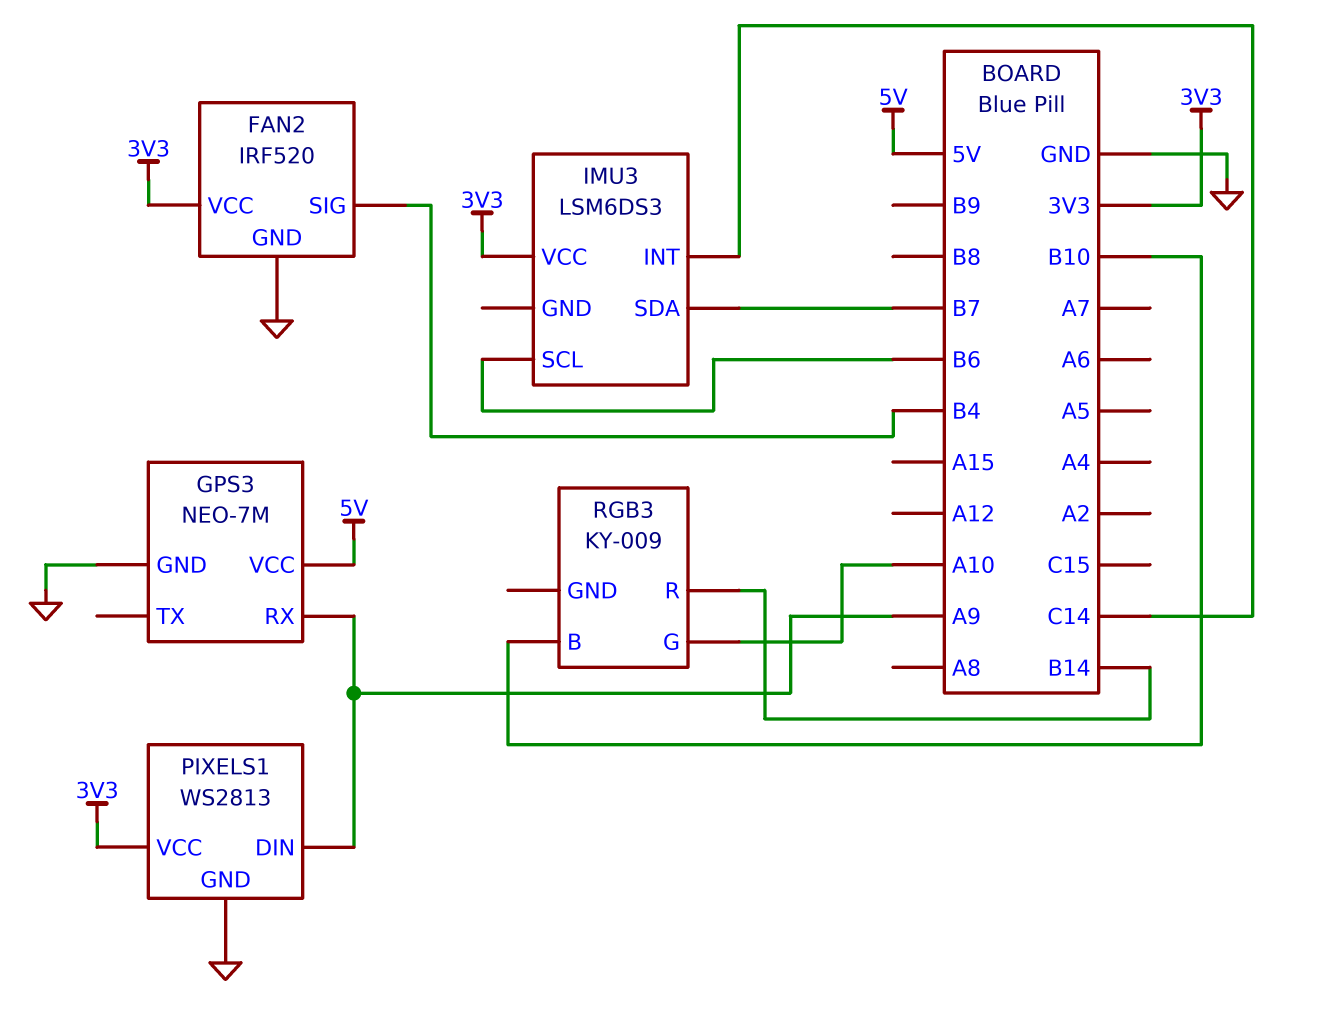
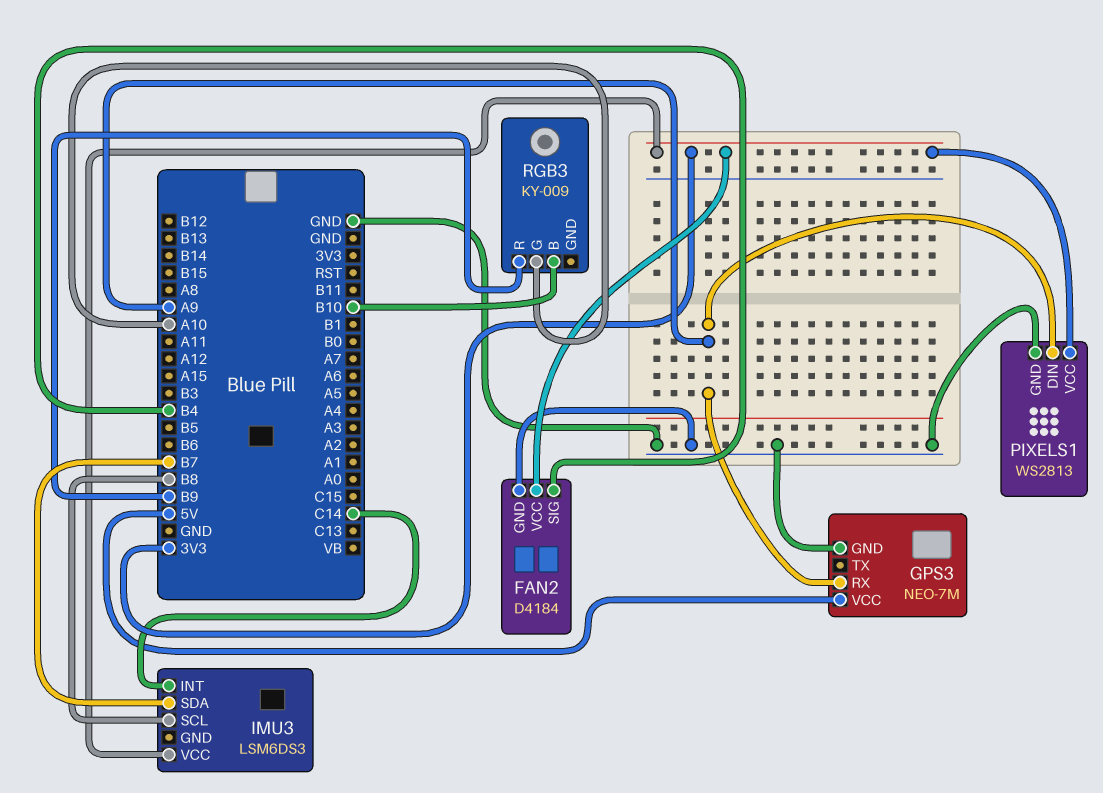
FAN2: IRF520 -> D4184
IMU3 pin SCL: B6 -> B8
RGB3 pin R: B14 -> B9

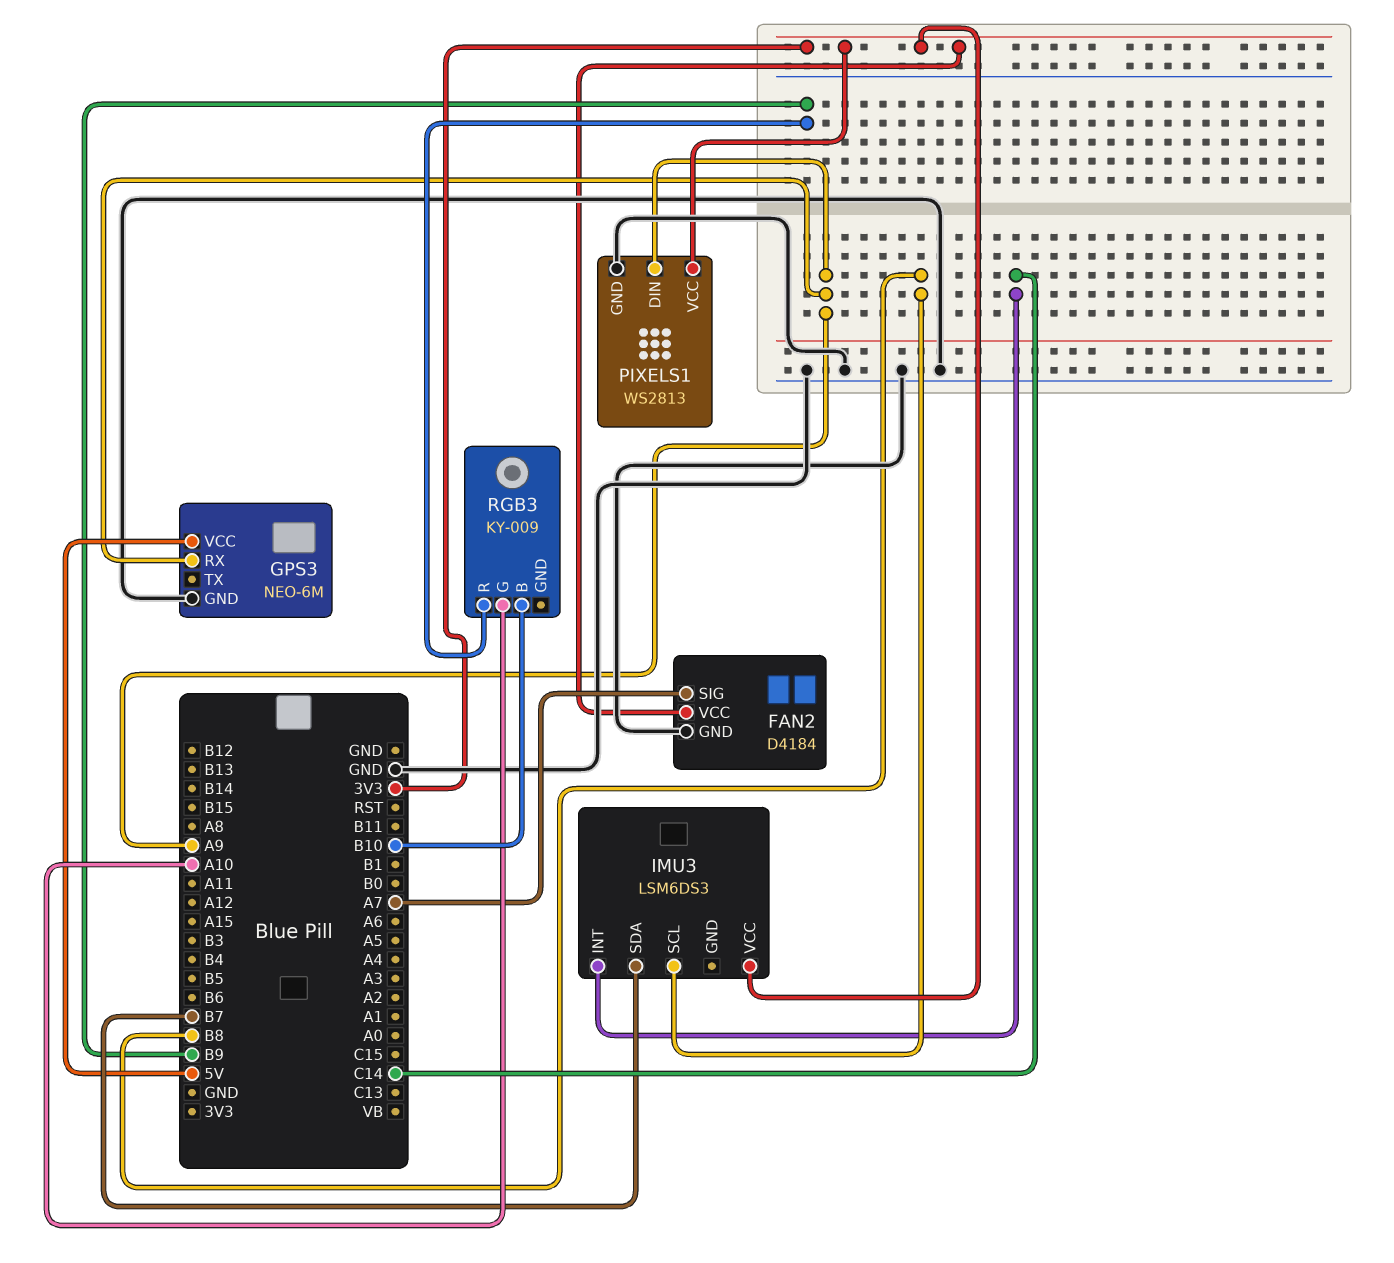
FAN2 pin SIG: B4 -> A7
GPS3: NEO-7M -> NEO-6M

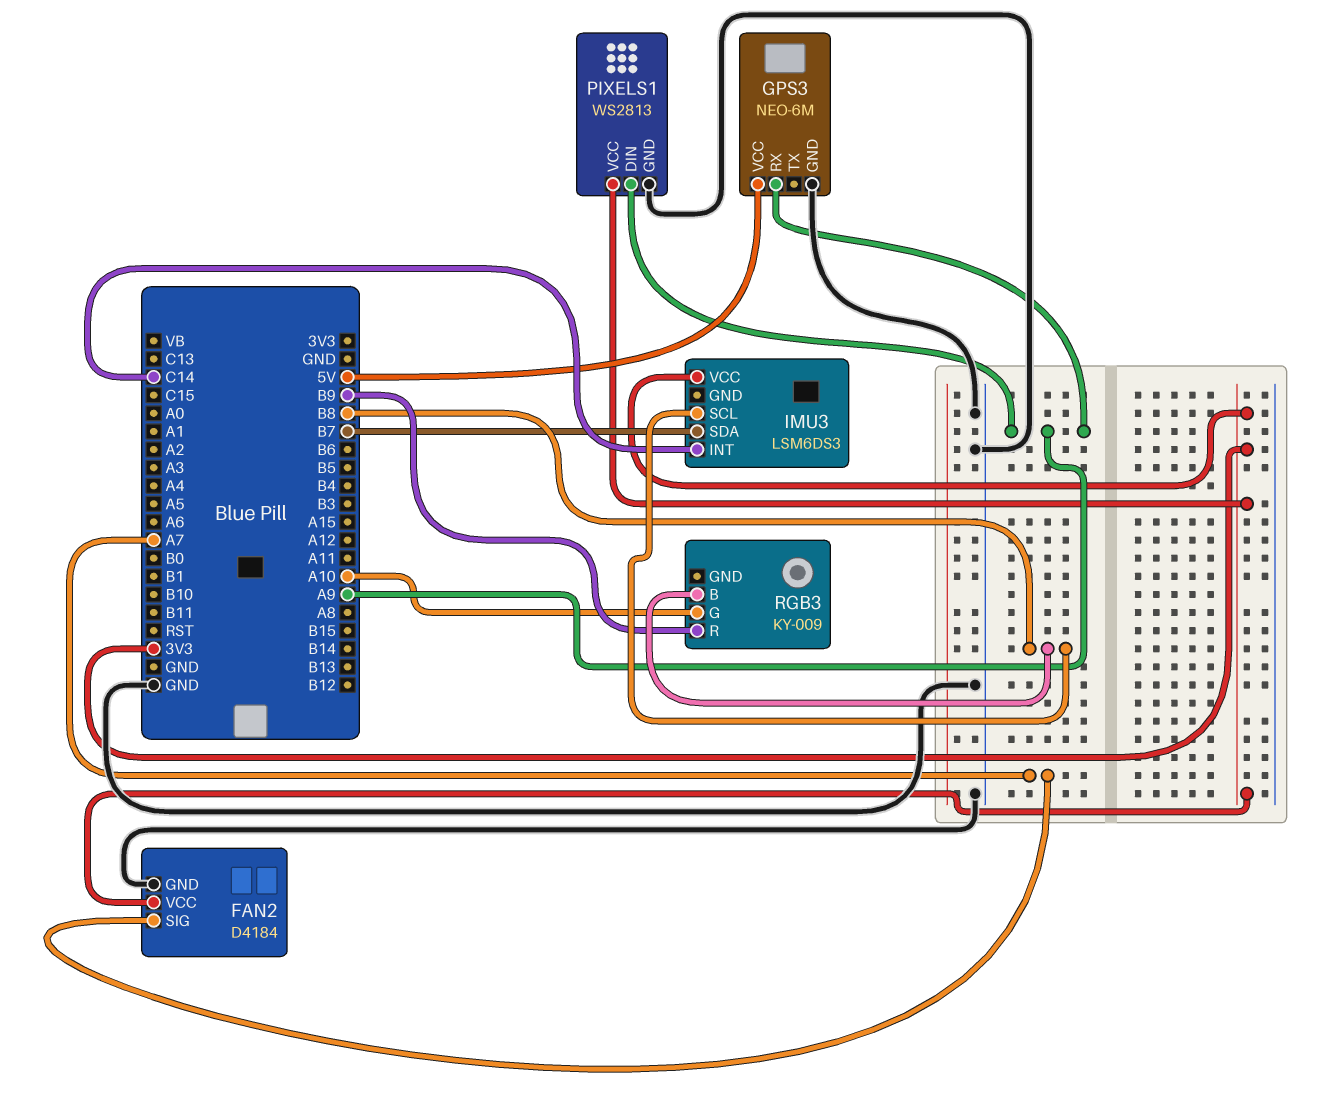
RGB3 pin B: B10 -> B8

